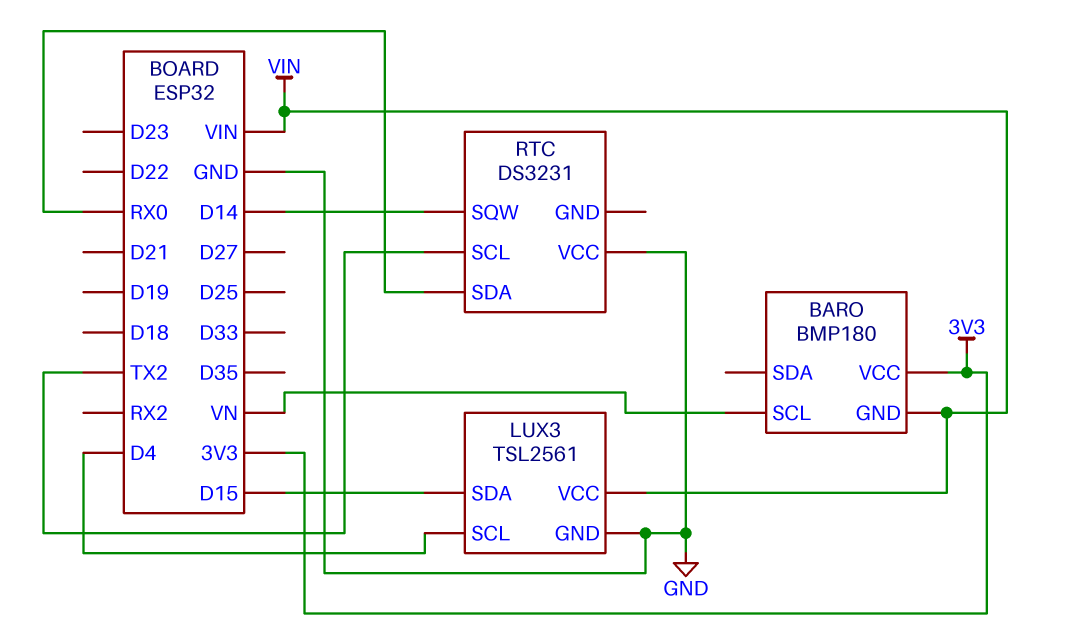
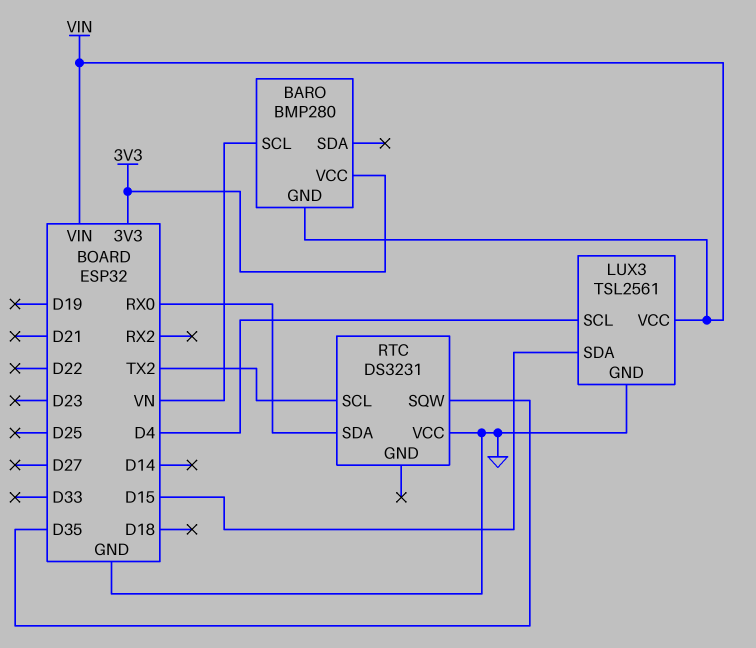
BARO: BMP180 -> BMP280
RTC pin SQW: D14 -> D35

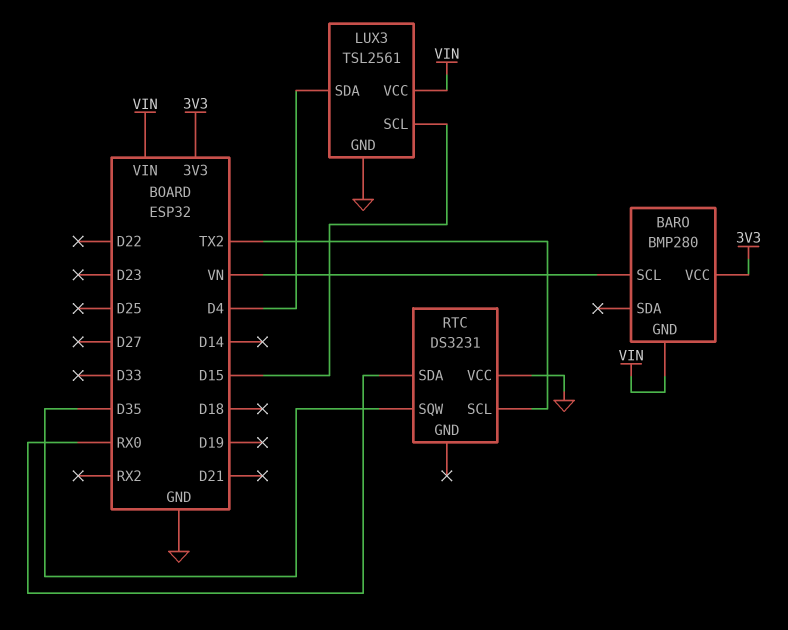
LUX3 pin SCL: D4 -> D15
LUX3 pin SDA: D15 -> D4

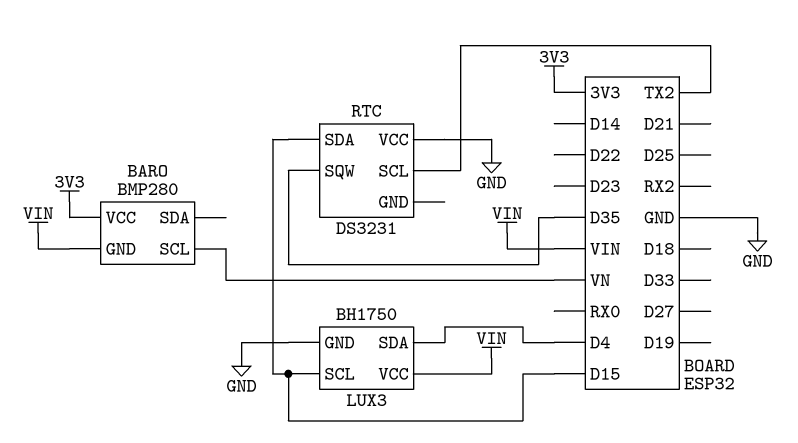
LUX3: TSL2561 -> BH1750
RTC pin SDA: RX0 -> D15

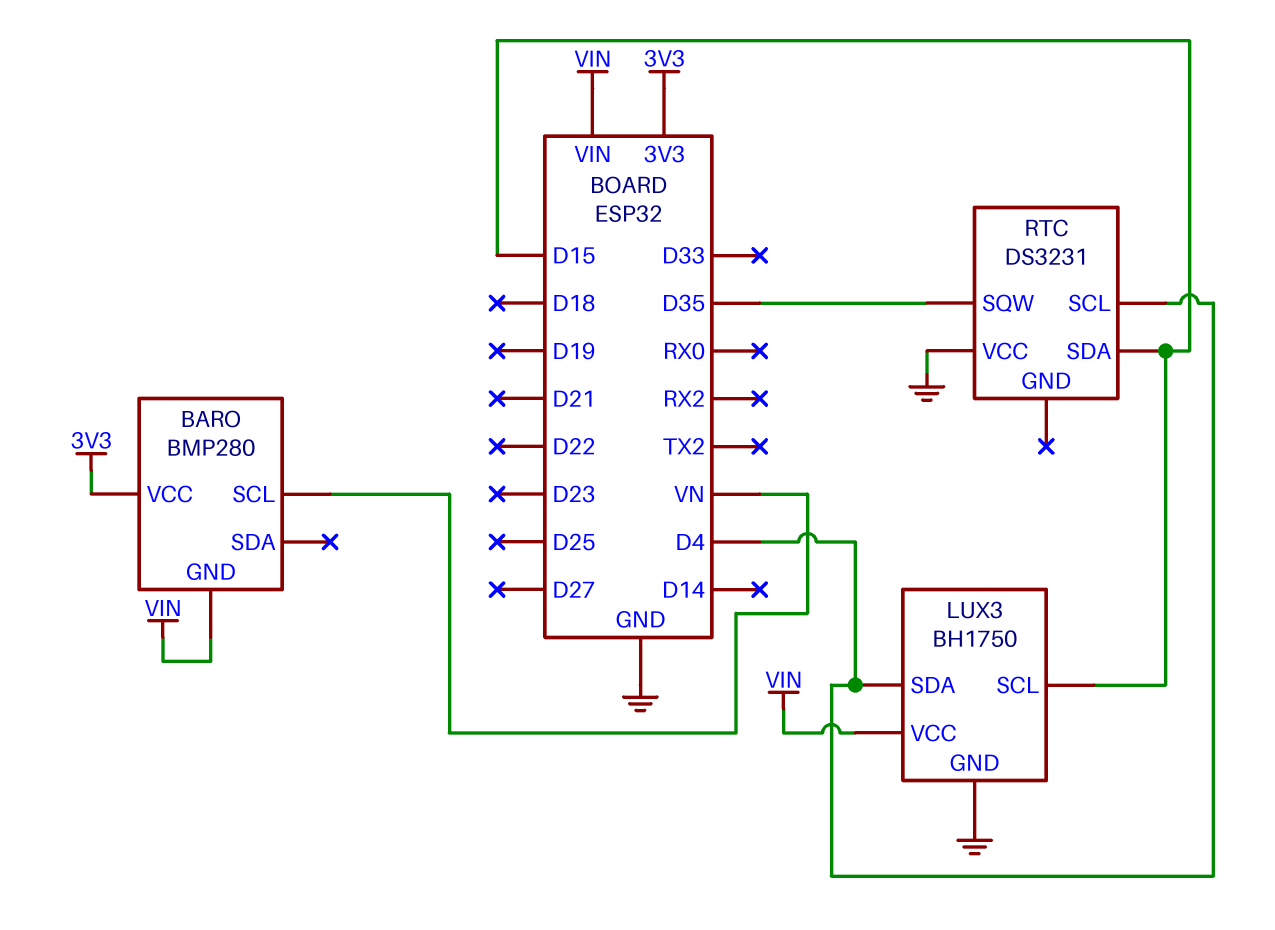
RTC pin SCL: TX2 -> D4

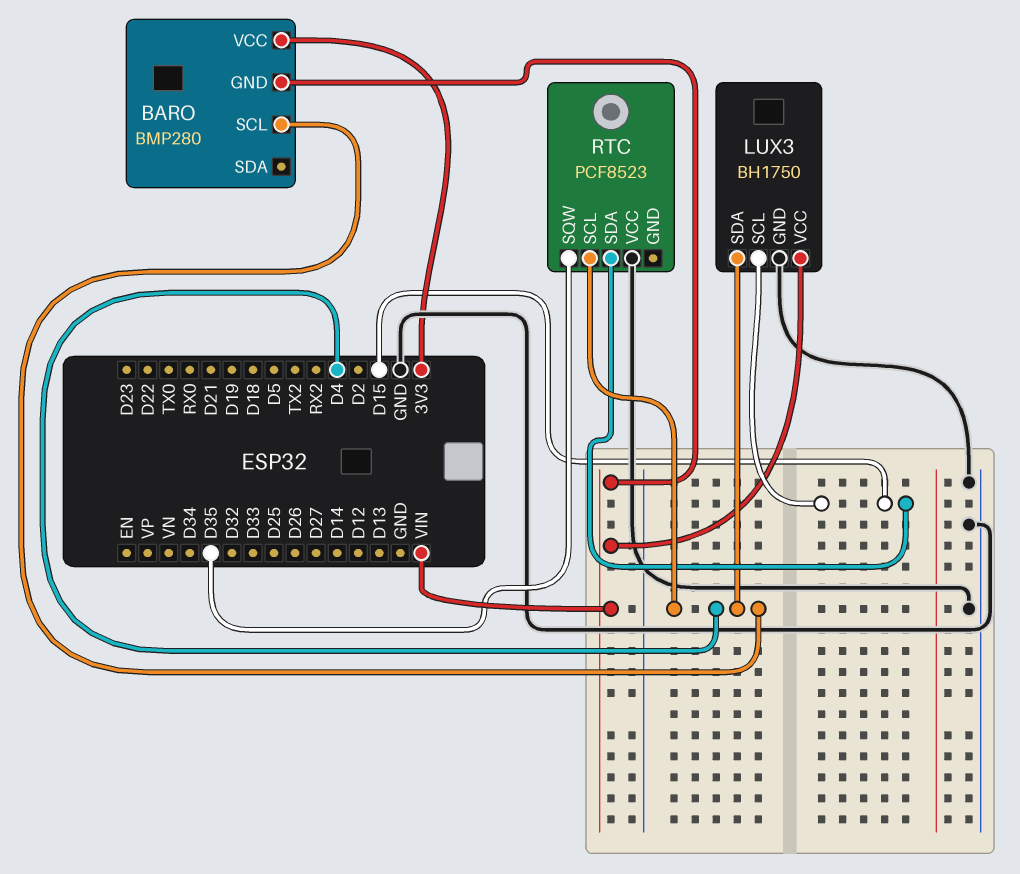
BARO pin SCL: VN -> D4
RTC: DS3231 -> PCF8523

